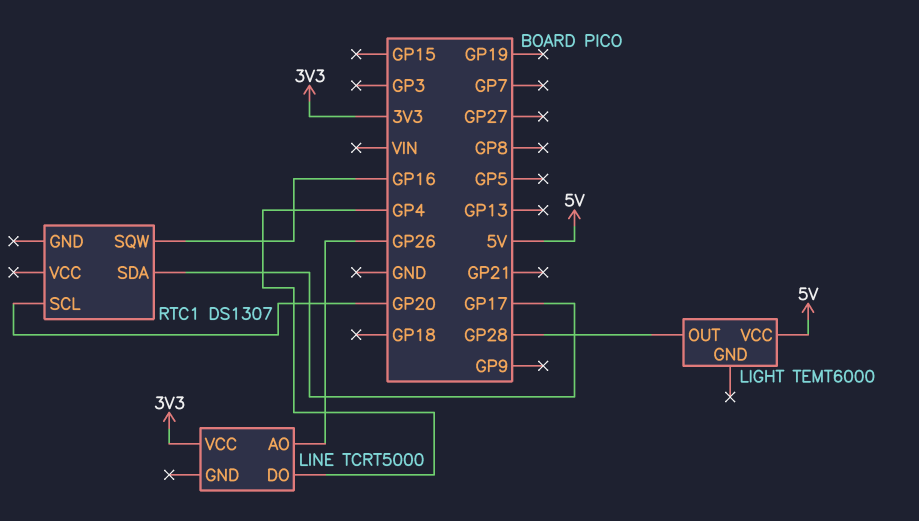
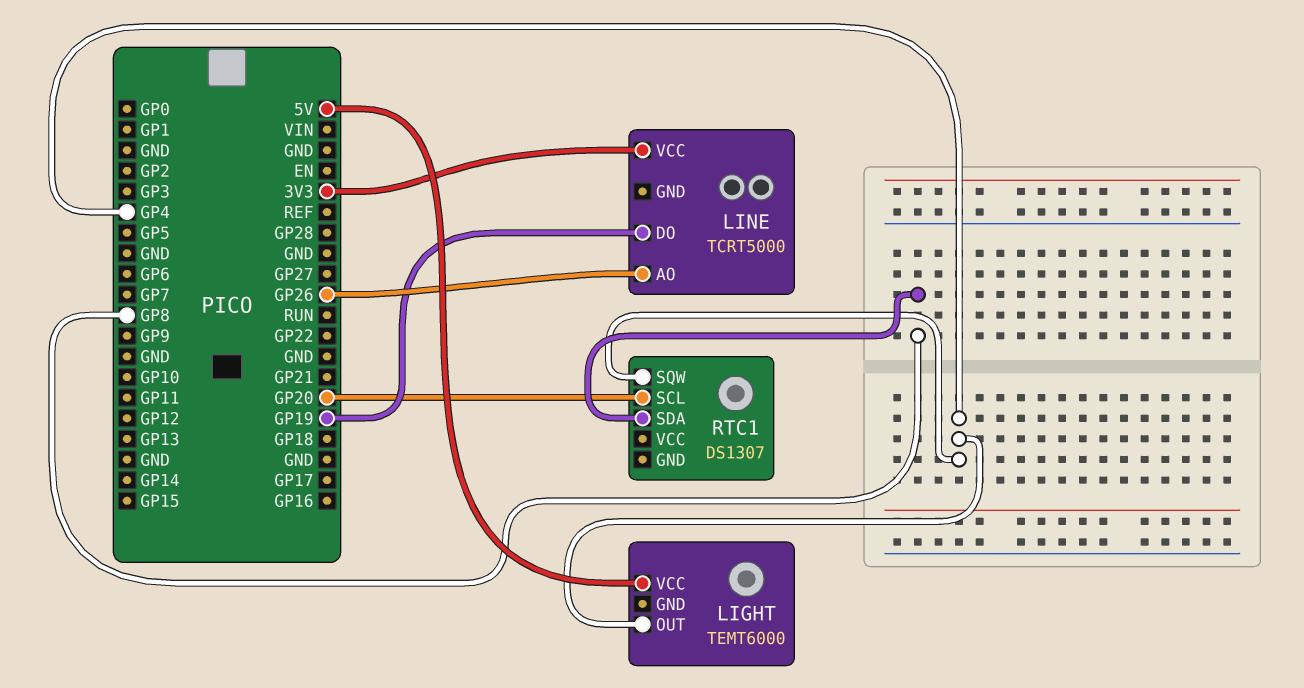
LIGHT pin OUT: GP28 -> GP4
LINE pin DO: GP4 -> GP19
RTC1 pin SDA: GP17 -> GP8
RTC1 pin SQW: GP16 -> GP4

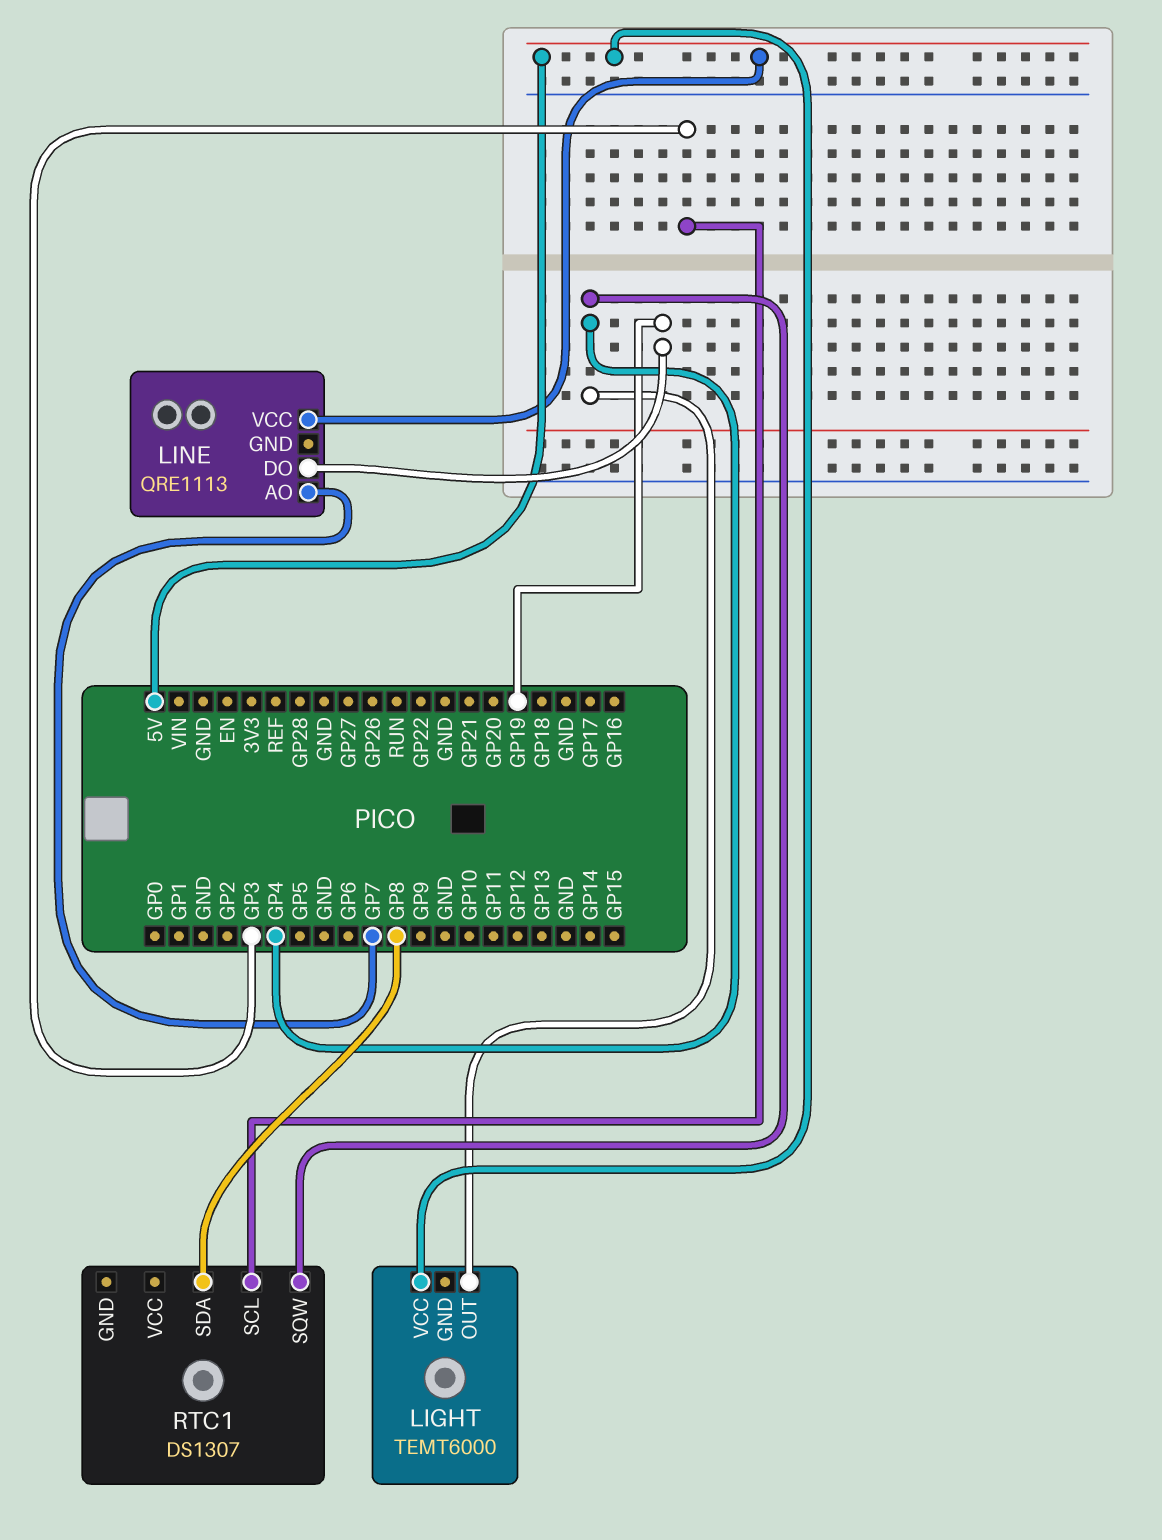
LINE: TCRT5000 -> QRE1113
LINE pin AO: GP26 -> GP7
LINE pin VCC: 3V3 -> 5V
RTC1 pin SCL: GP20 -> GP3

